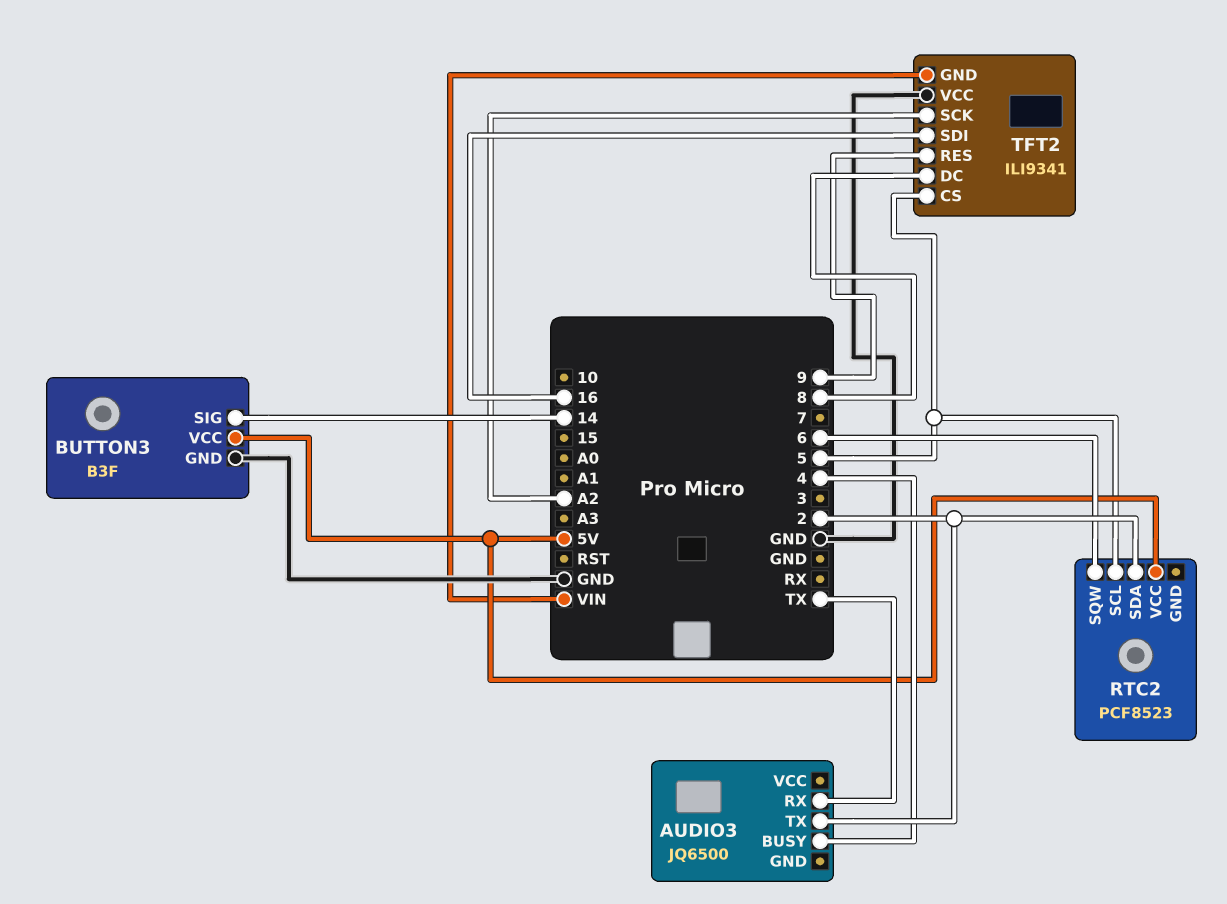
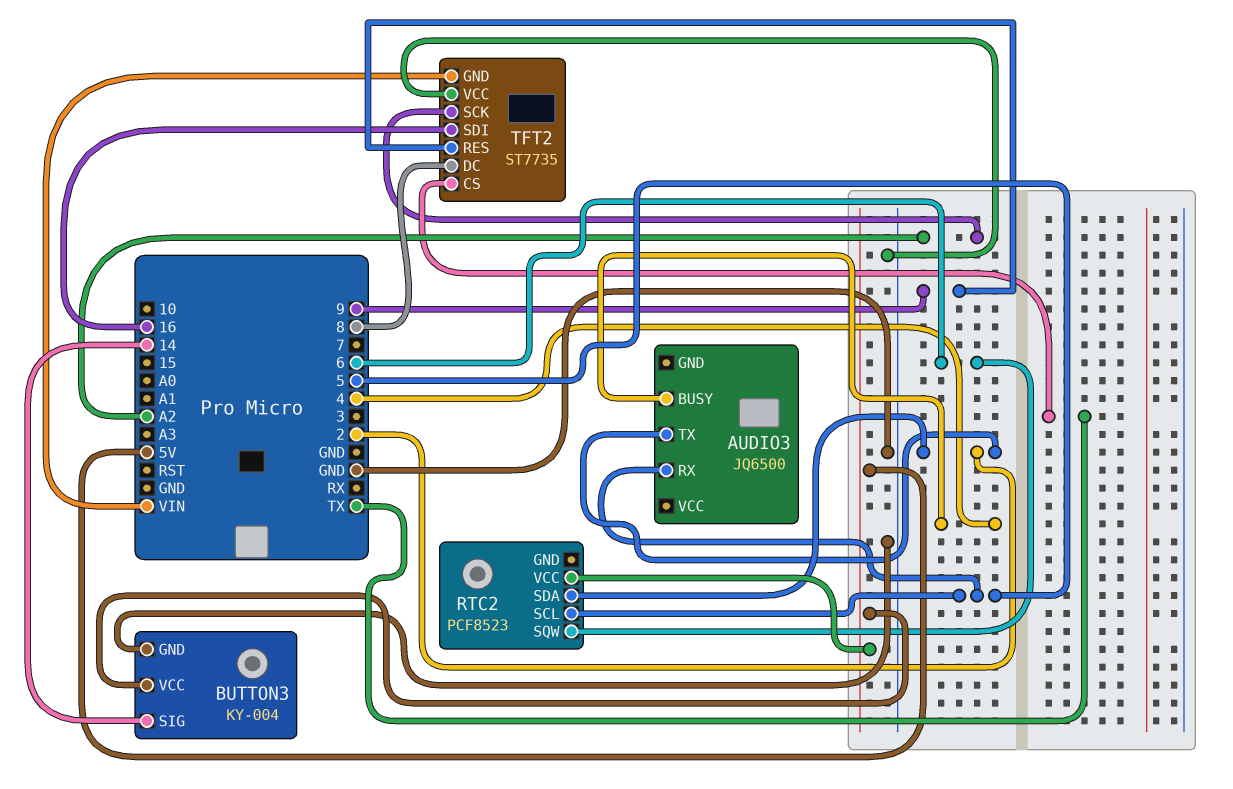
AUDIO3 pin RX: TX -> 5
BUTTON3: B3F -> KY-004
TFT2: ILI9341 -> ST7735
TFT2 pin CS: 5 -> TX

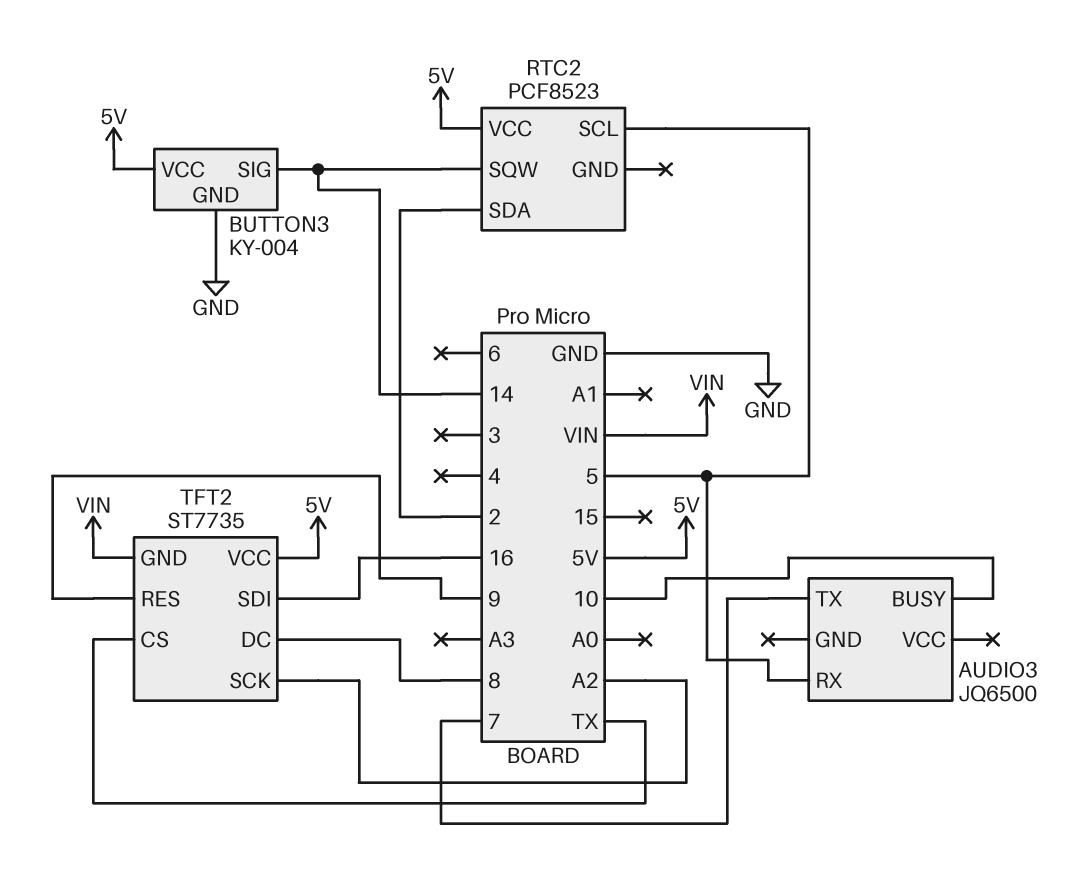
AUDIO3 pin BUSY: 4 -> 10
AUDIO3 pin TX: 2 -> 7
RTC2 pin SQW: 6 -> 14
TFT2 pin VCC: GND -> 5V

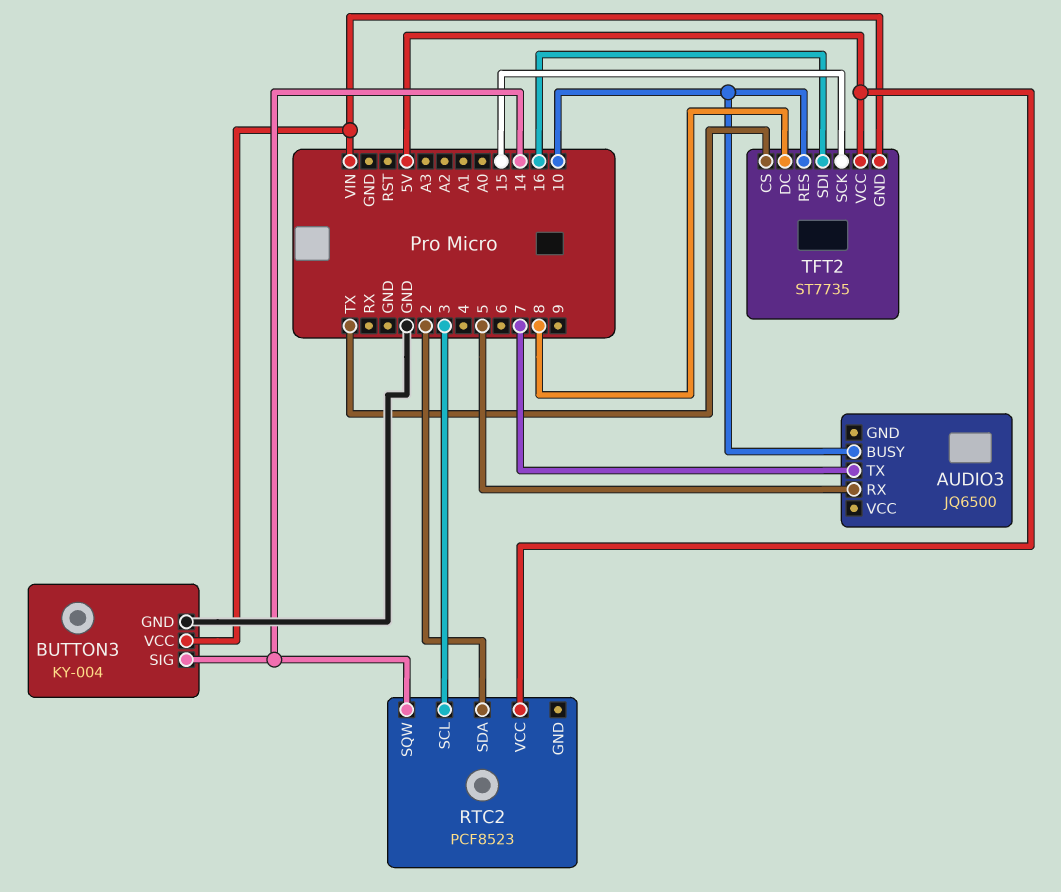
BUTTON3 pin VCC: 5V -> VIN
RTC2 pin SCL: 5 -> 3
TFT2 pin RES: 9 -> 10
TFT2 pin SCK: A2 -> 15

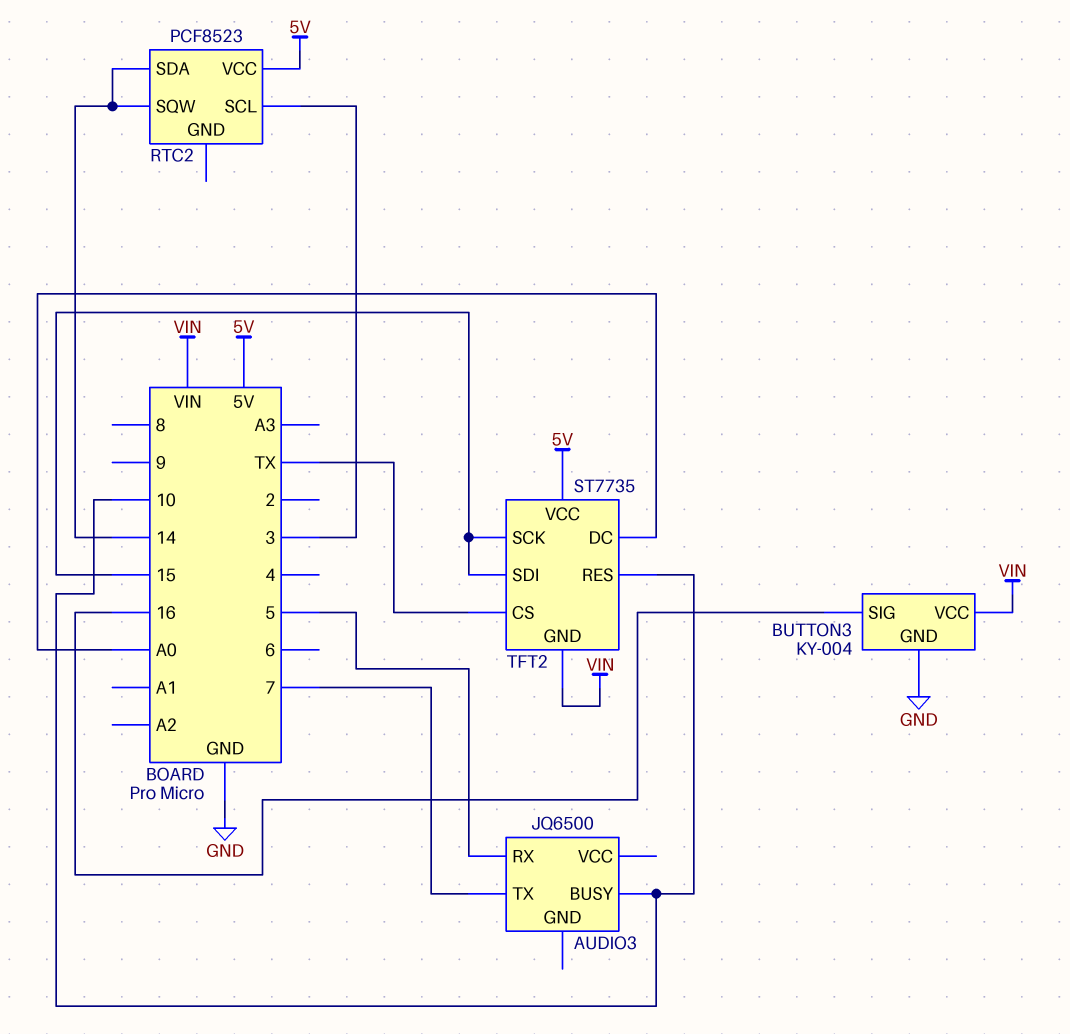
BUTTON3 pin SIG: 14 -> 16
RTC2 pin SDA: 2 -> 14
TFT2 pin DC: 8 -> A0
TFT2 pin SDI: 16 -> 15

